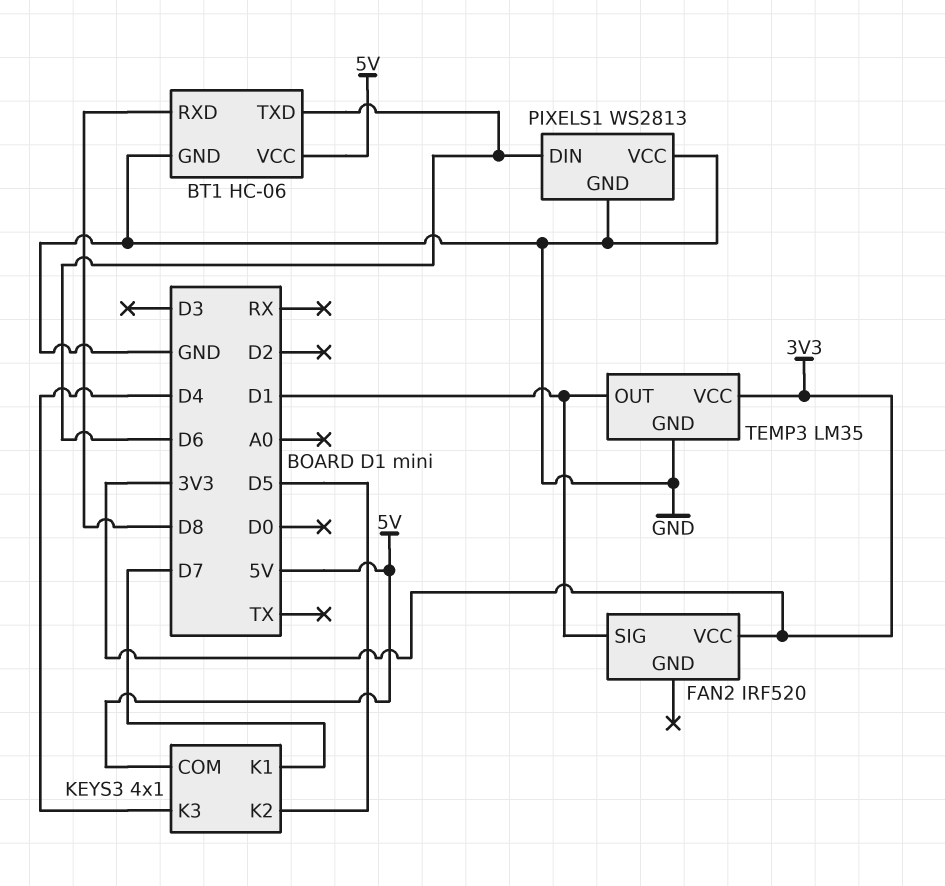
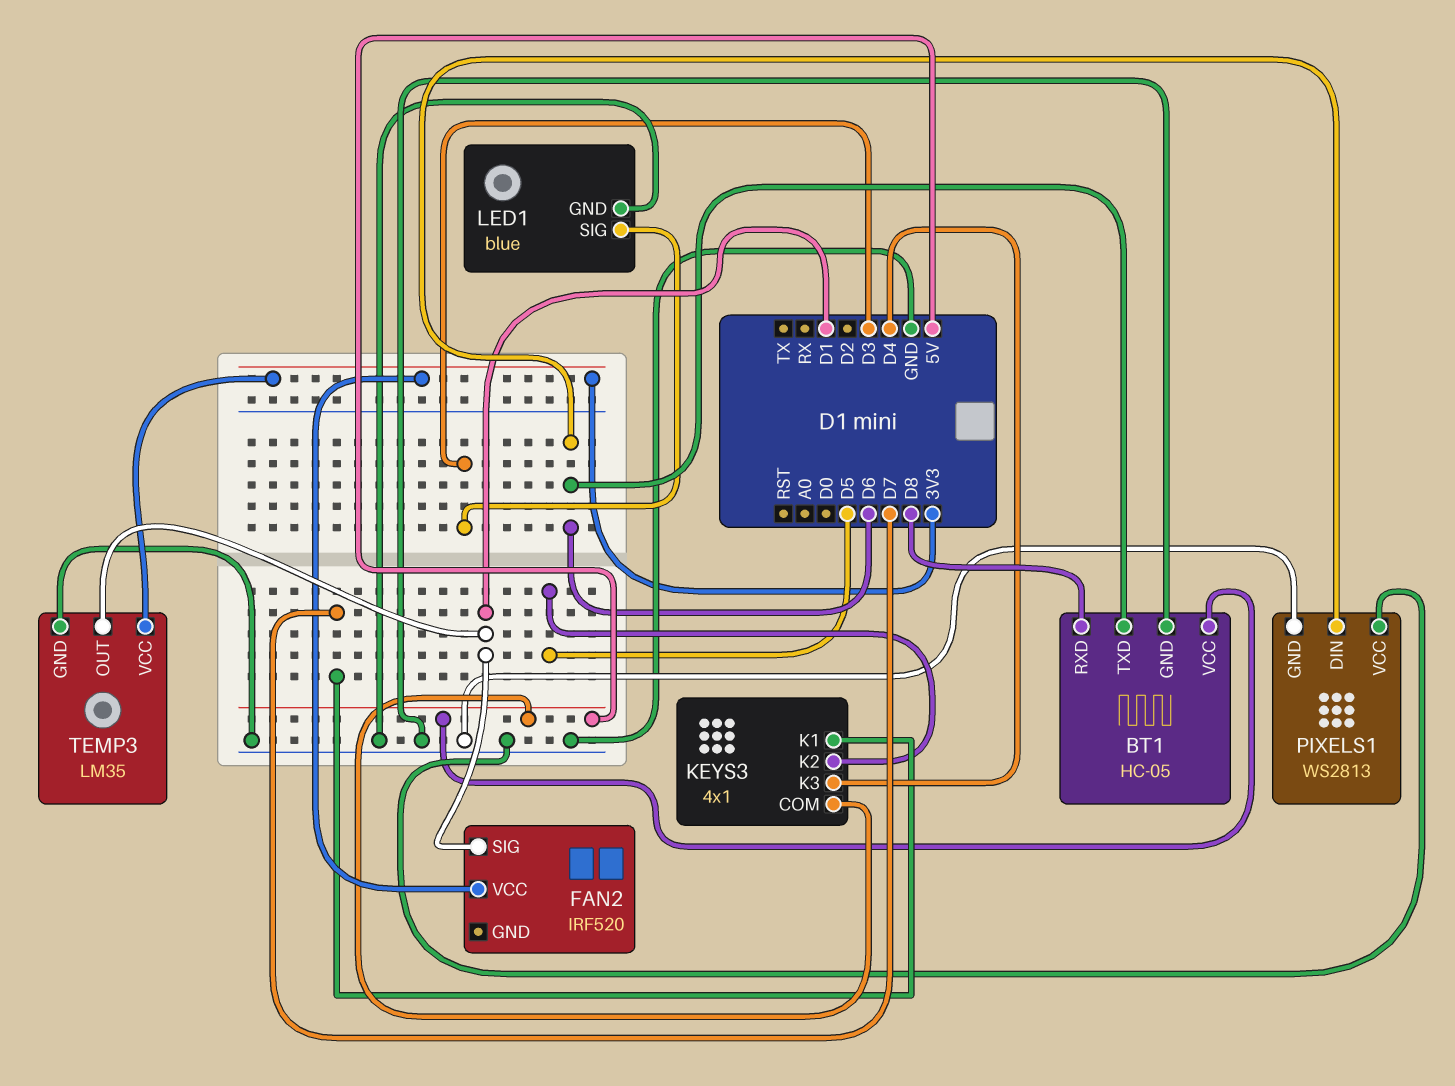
BT1: HC-06 -> HC-05
LED1: none -> blue
LED1 pin GND: none -> GND
LED1 pin SIG: none -> D3

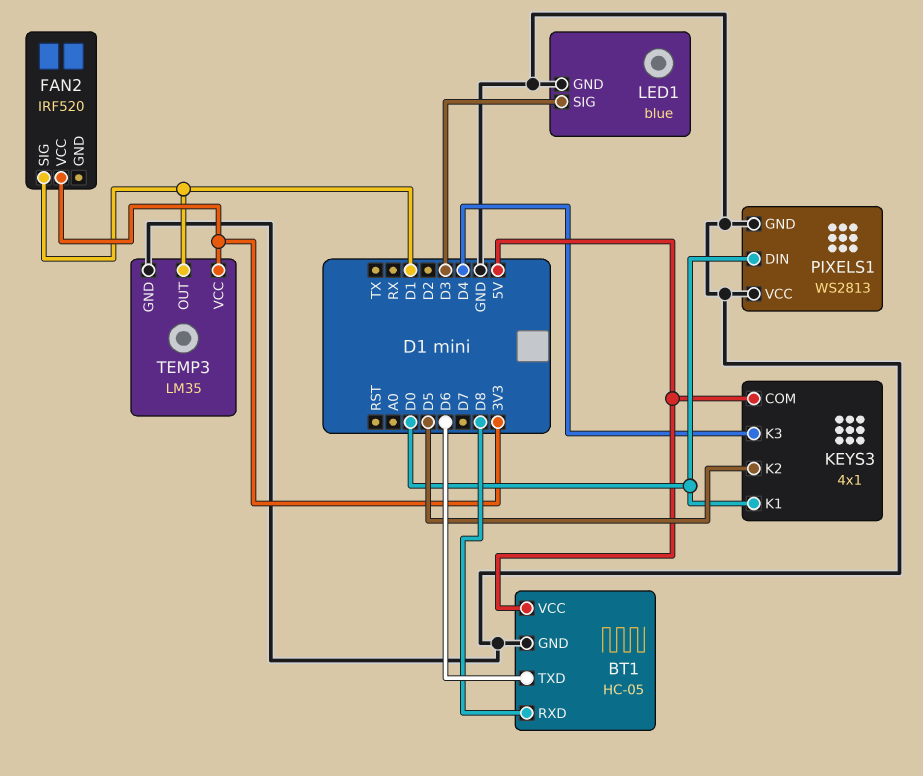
KEYS3 pin K1: D7 -> D0
PIXELS1 pin DIN: D6 -> D0

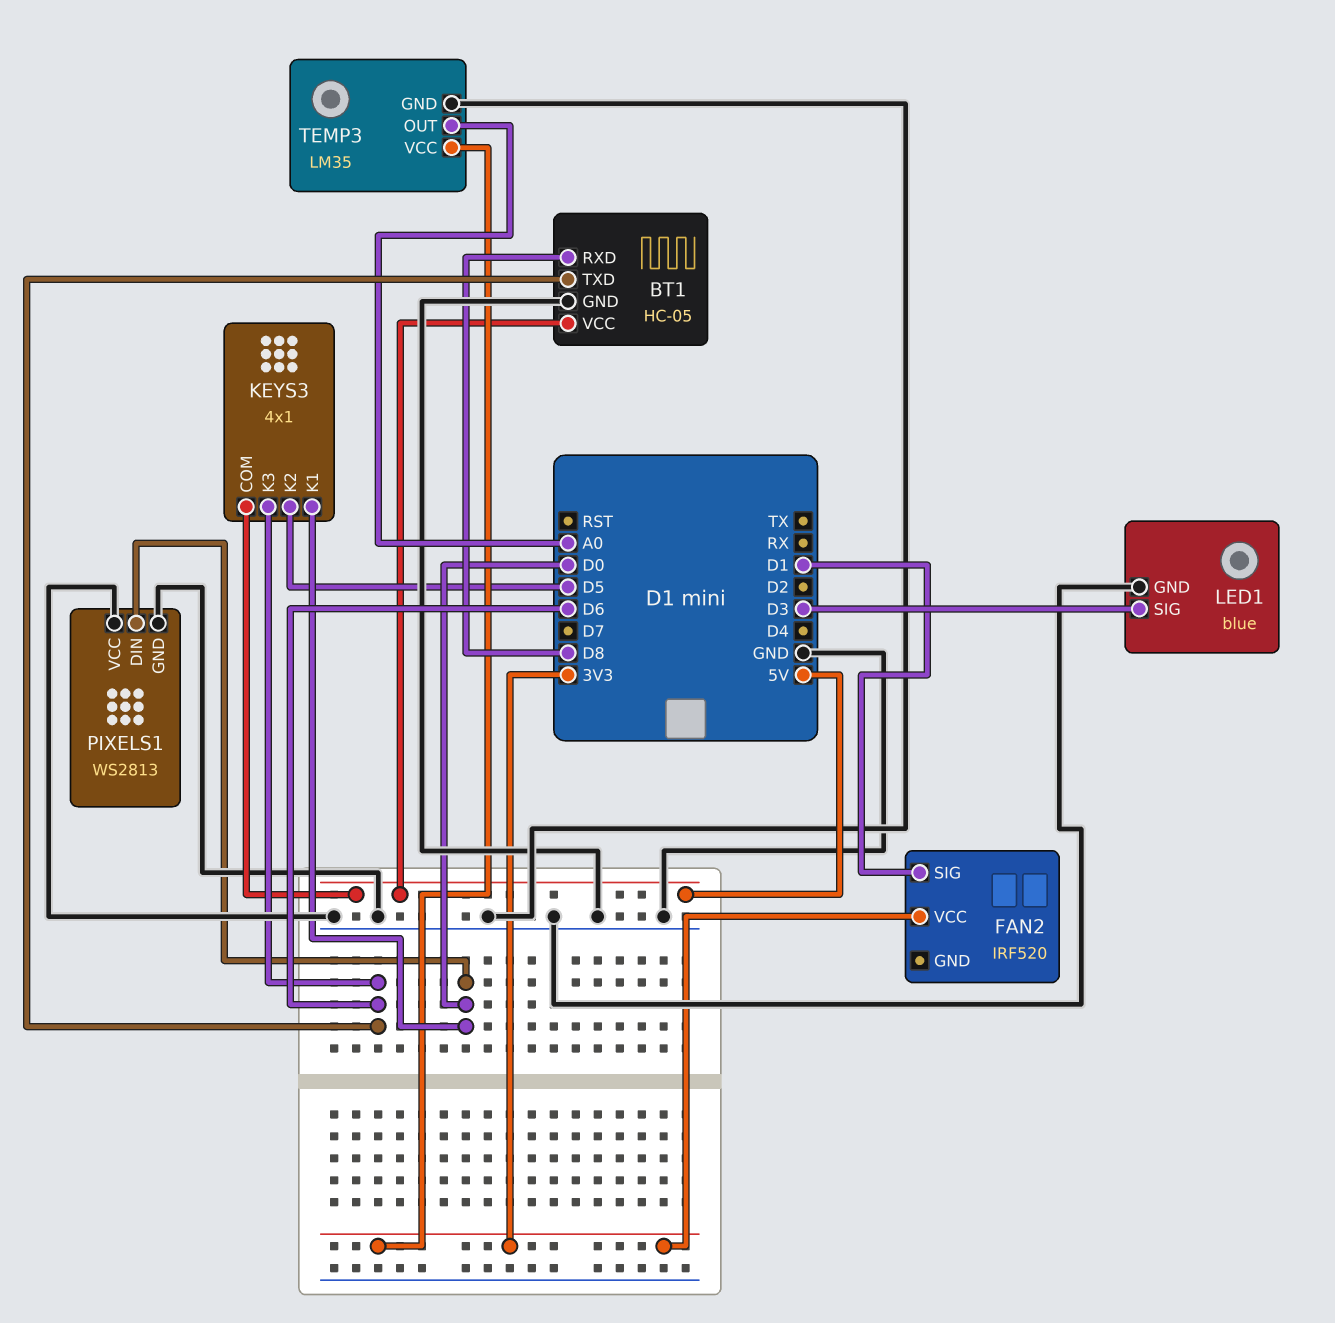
KEYS3 pin K3: D4 -> D6
TEMP3 pin OUT: D1 -> A0

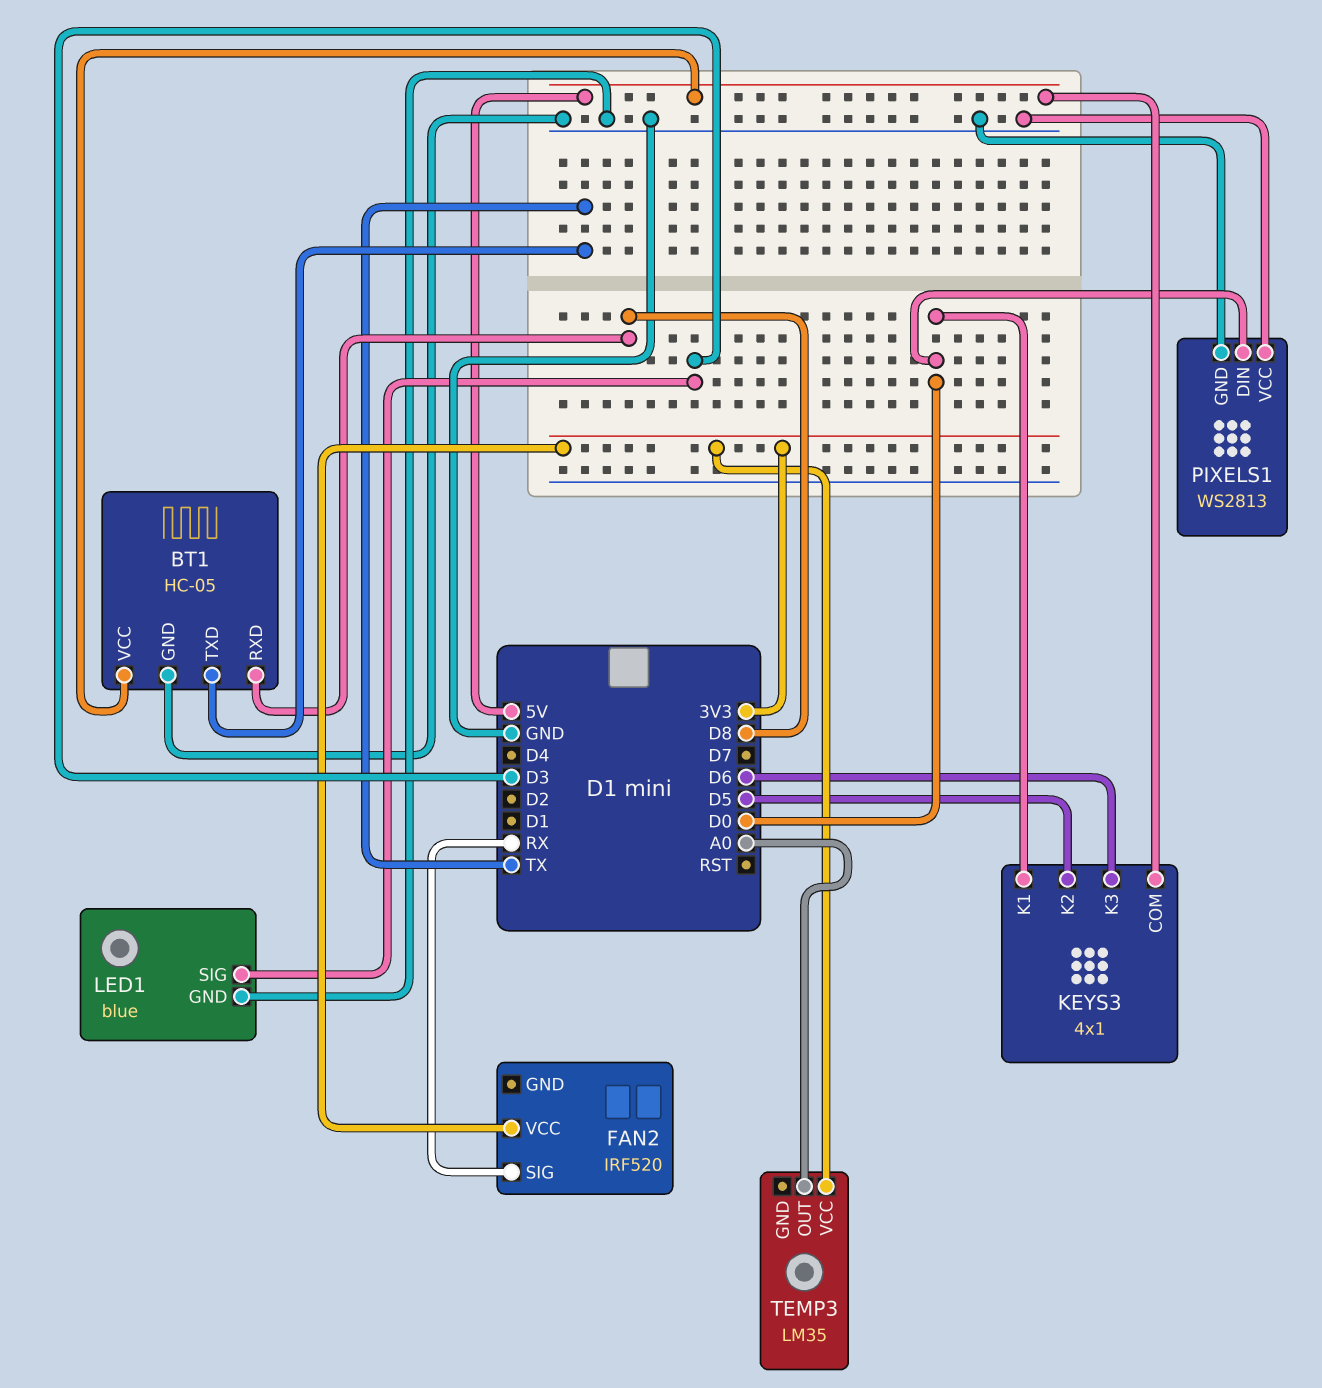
BT1 pin TXD: D6 -> TX
FAN2 pin SIG: D1 -> RX
TEMP3 pin GND: GND -> none

